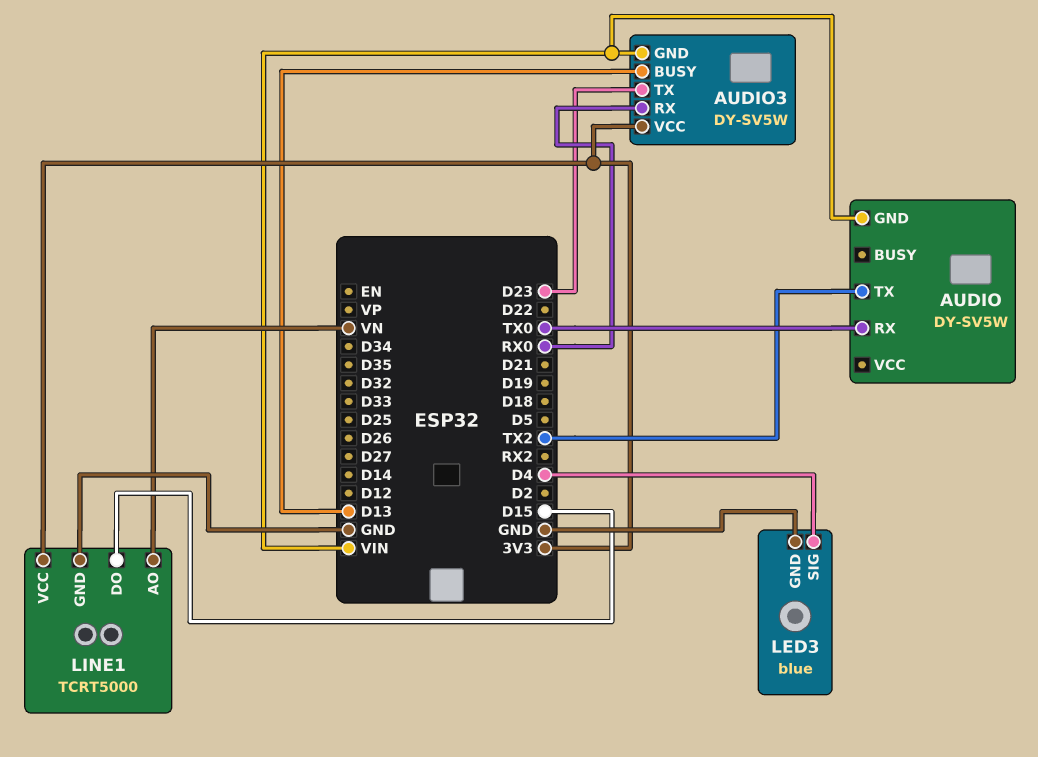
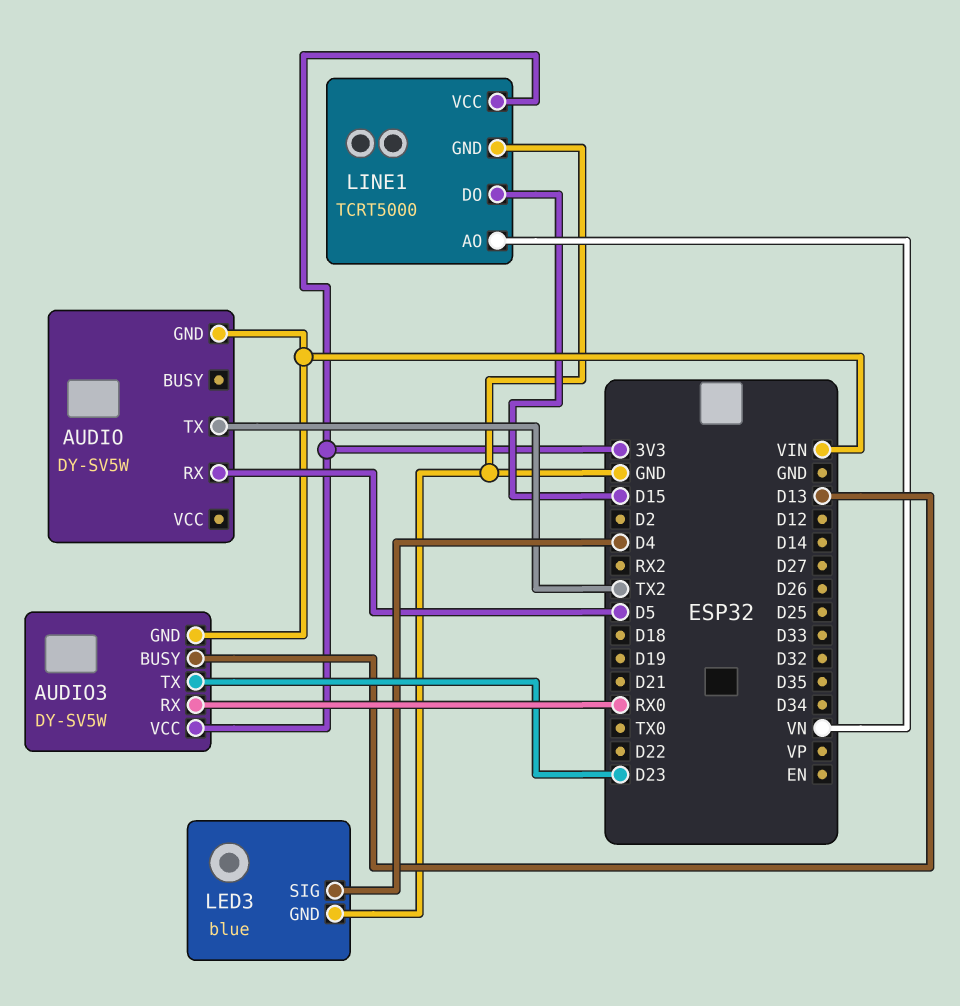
AUDIO pin RX: TX0 -> D5

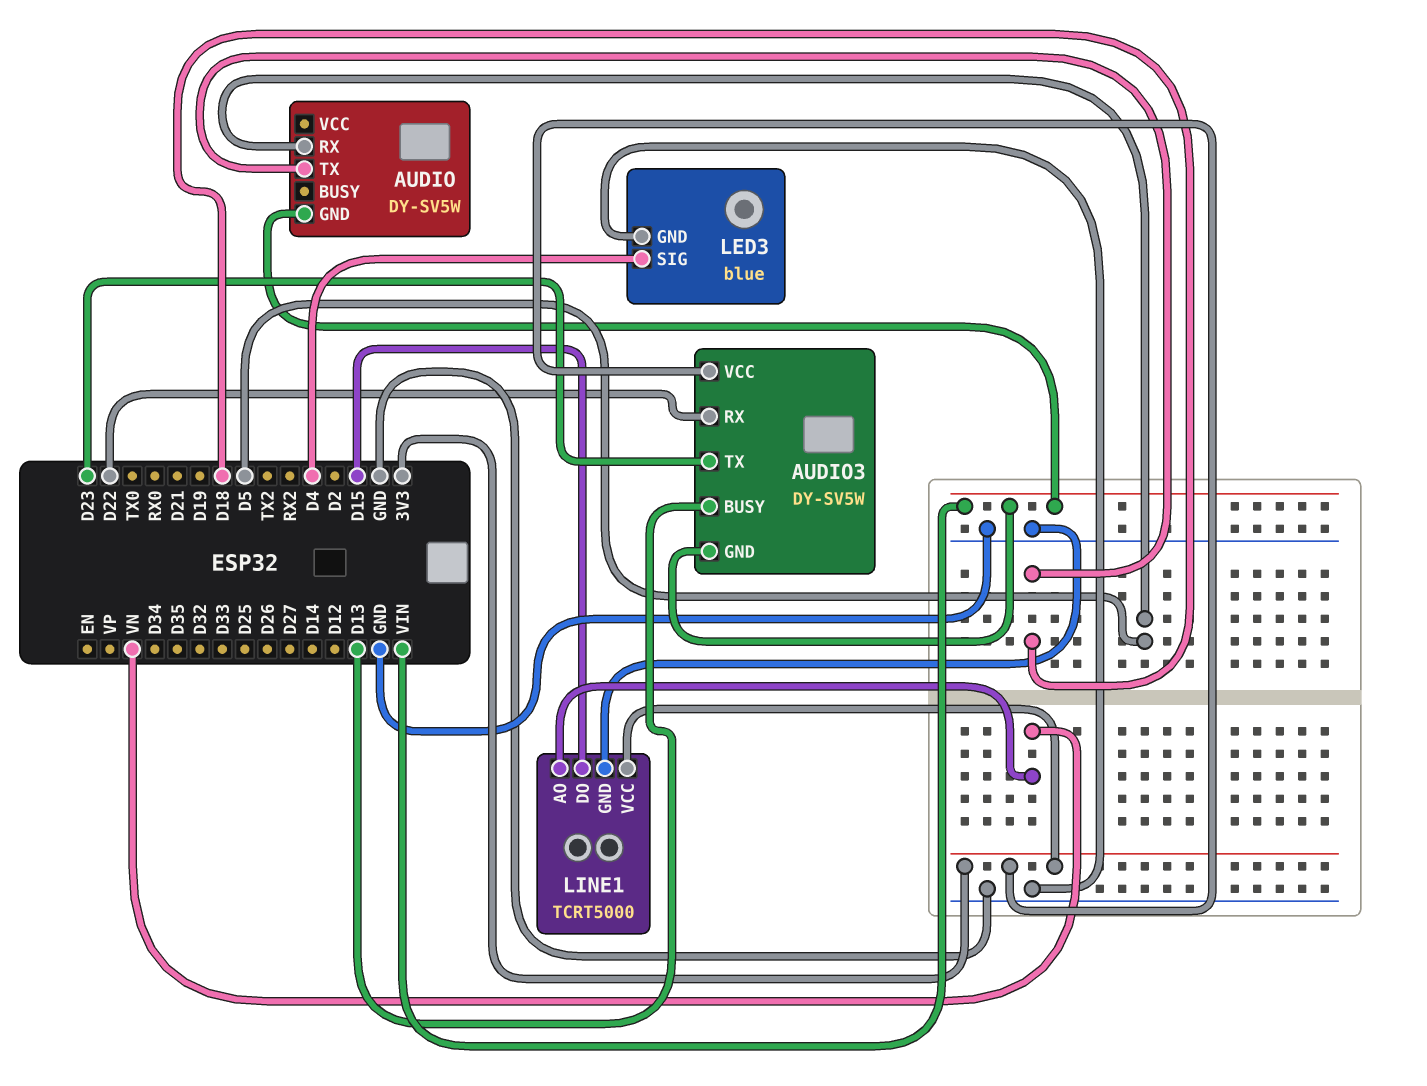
AUDIO pin TX: TX2 -> D18
AUDIO3 pin RX: RX0 -> D22

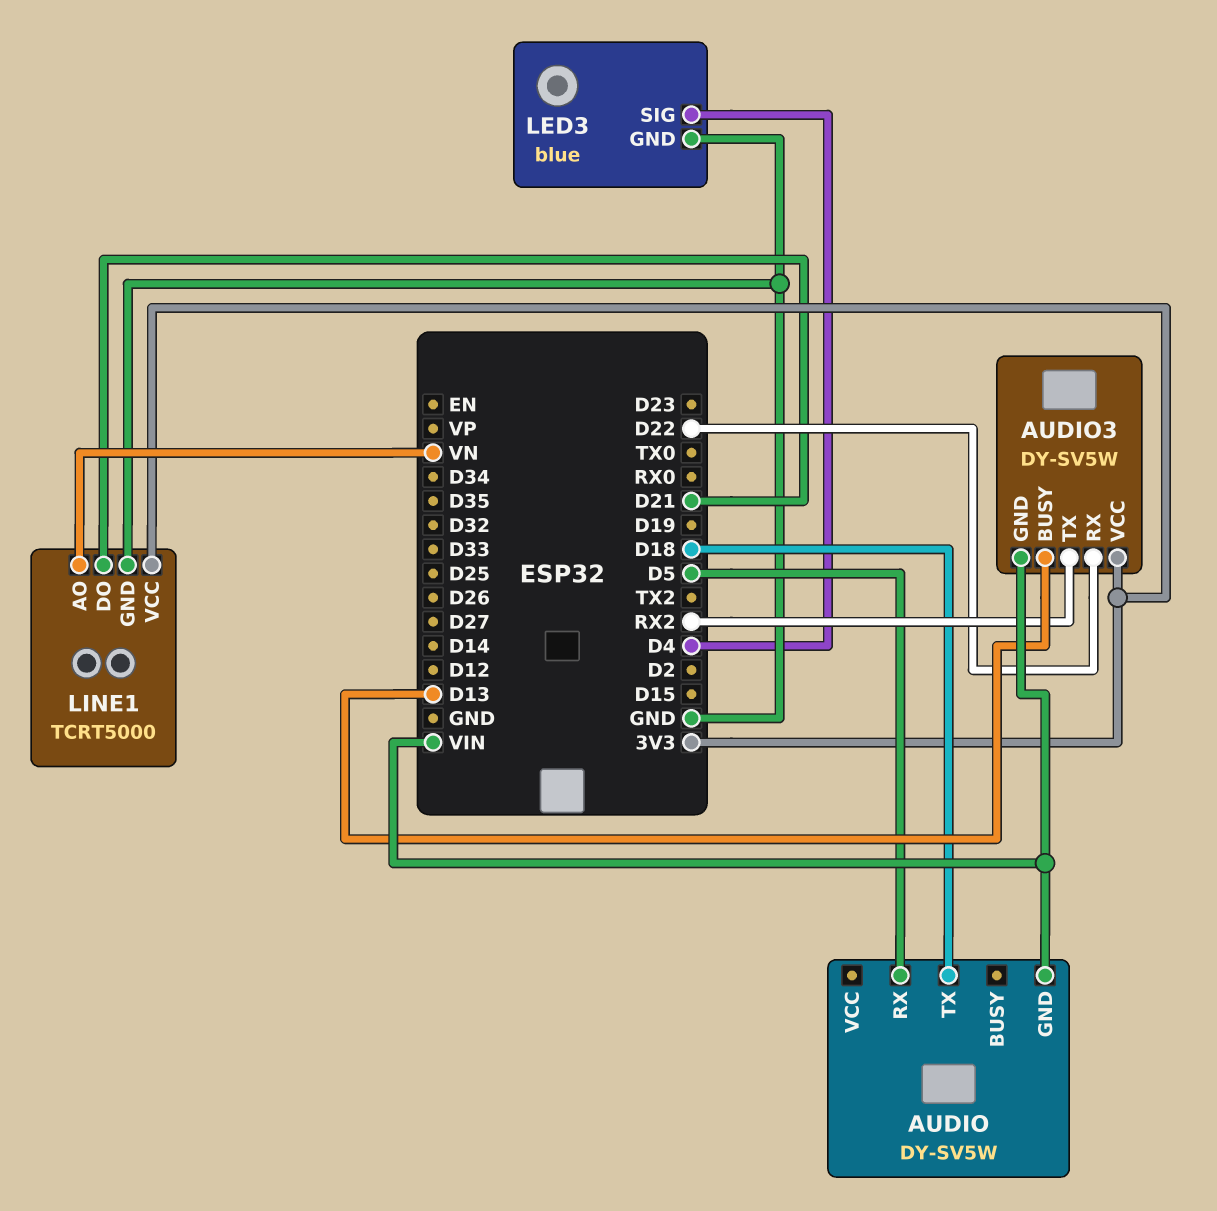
AUDIO3 pin TX: D23 -> RX2
LINE1 pin DO: D15 -> D21

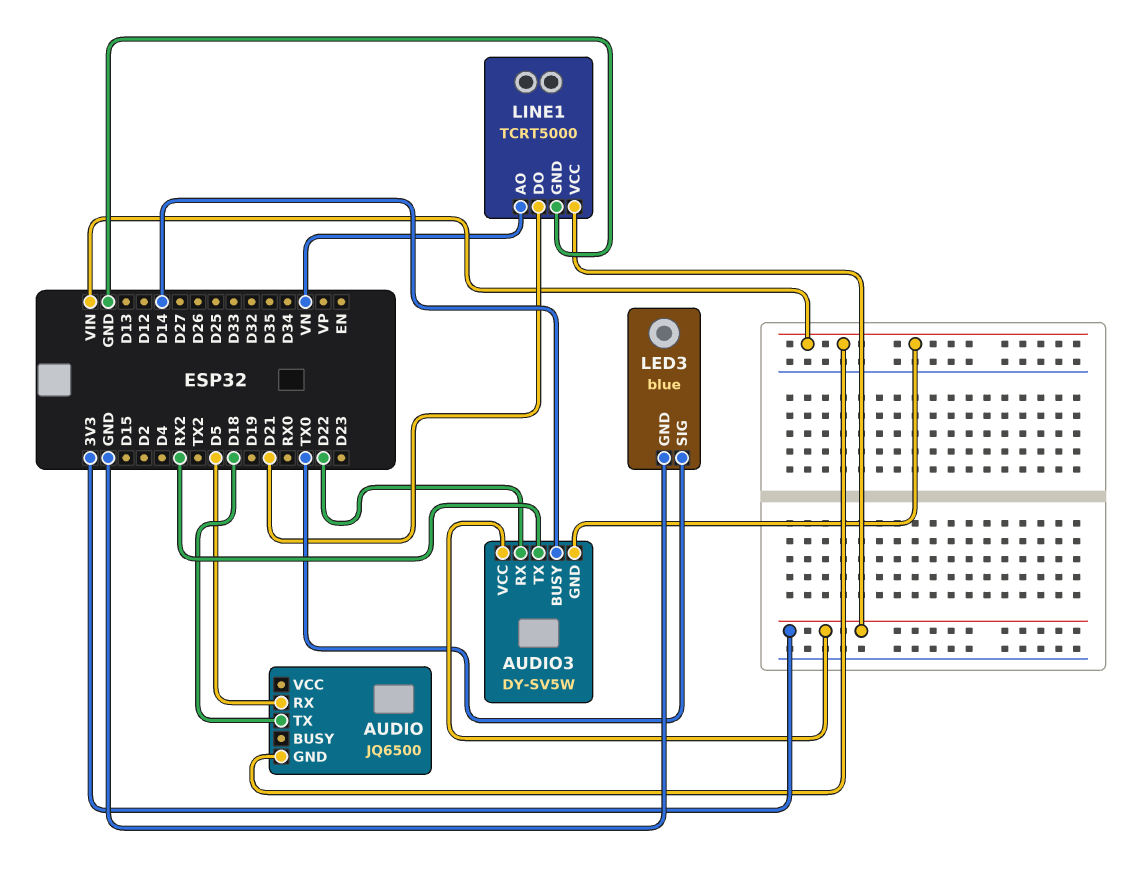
AUDIO: DY-SV5W -> JQ6500
AUDIO3 pin BUSY: D13 -> D14
LED3 pin SIG: D4 -> TX0

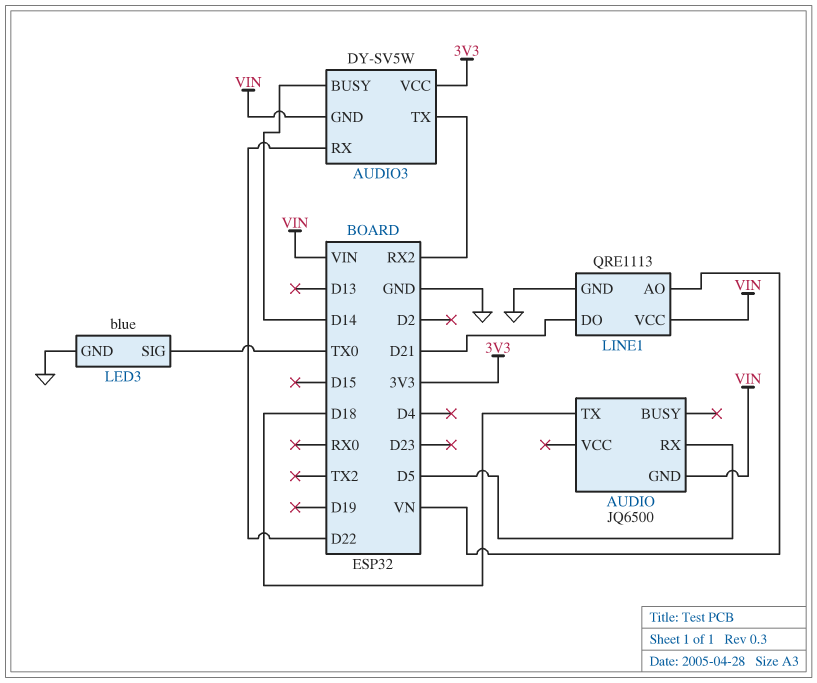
LINE1: TCRT5000 -> QRE1113
LINE1 pin VCC: 3V3 -> VIN

